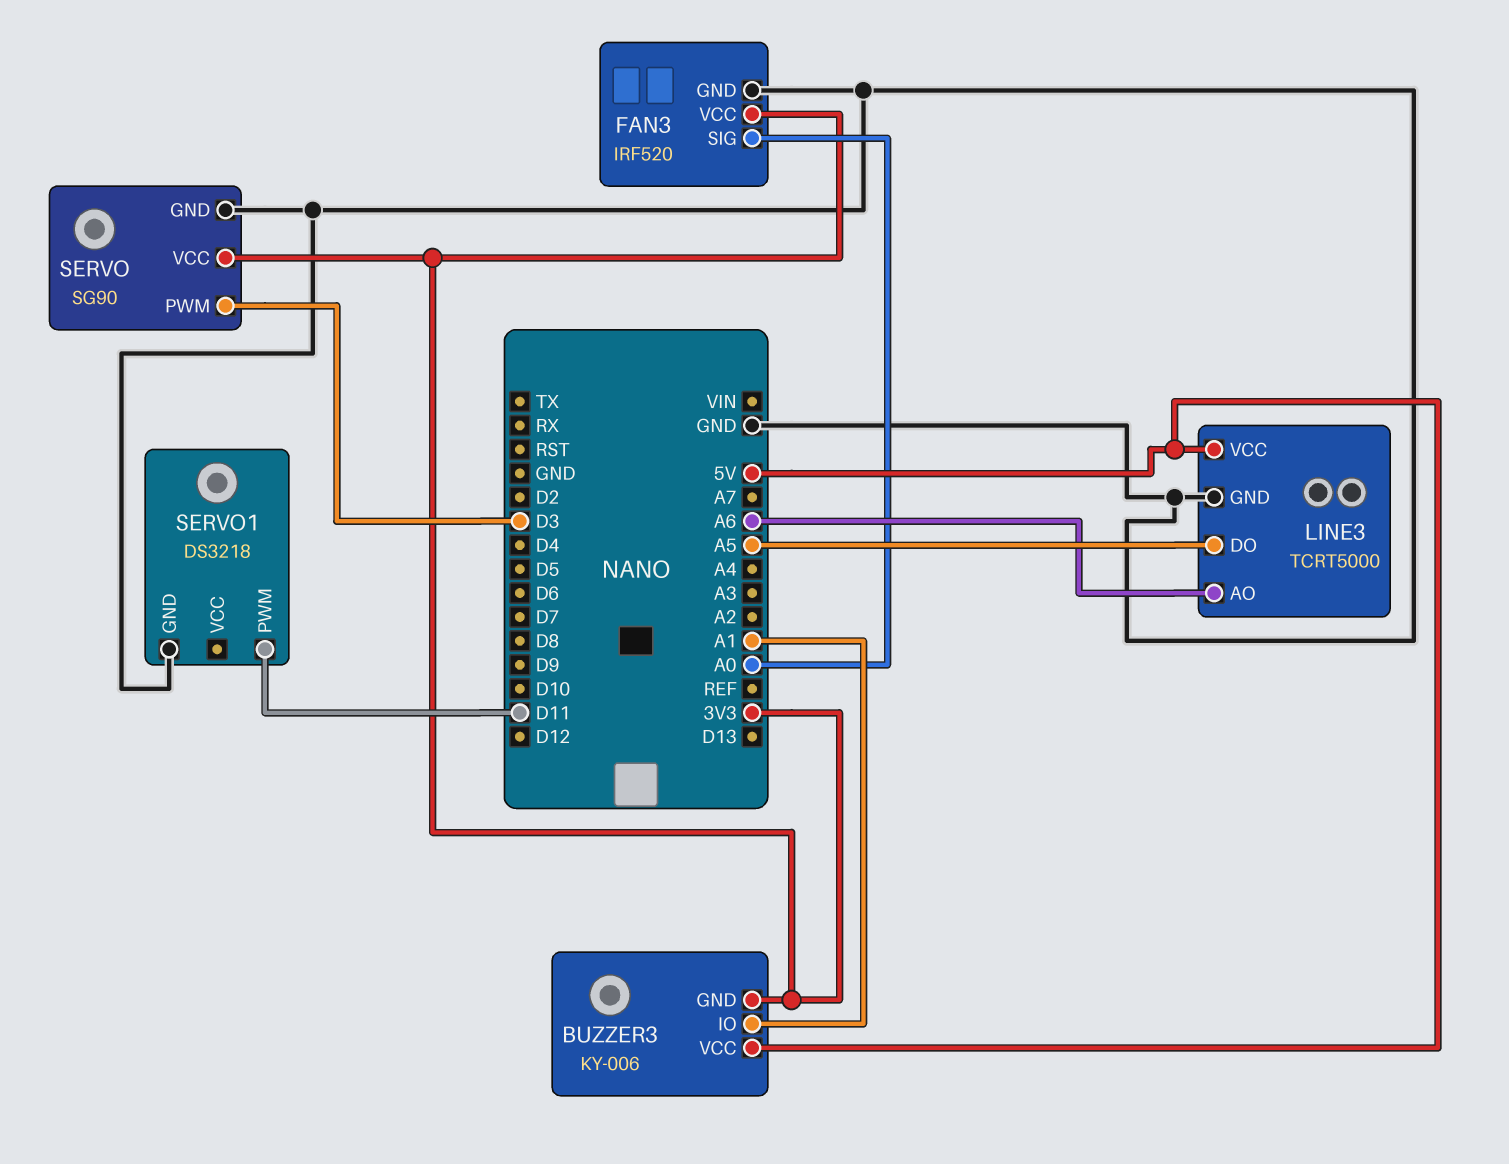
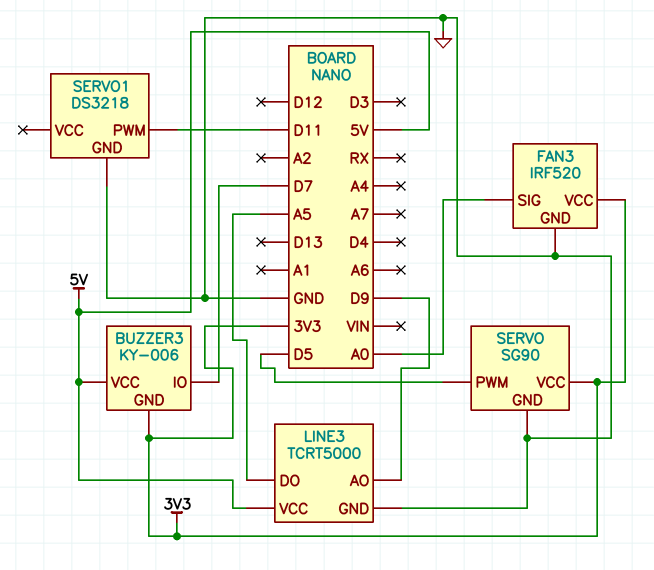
BUZZER3 pin IO: A1 -> D7
LINE3 pin AO: A6 -> D9
SERVO pin PWM: D3 -> D5

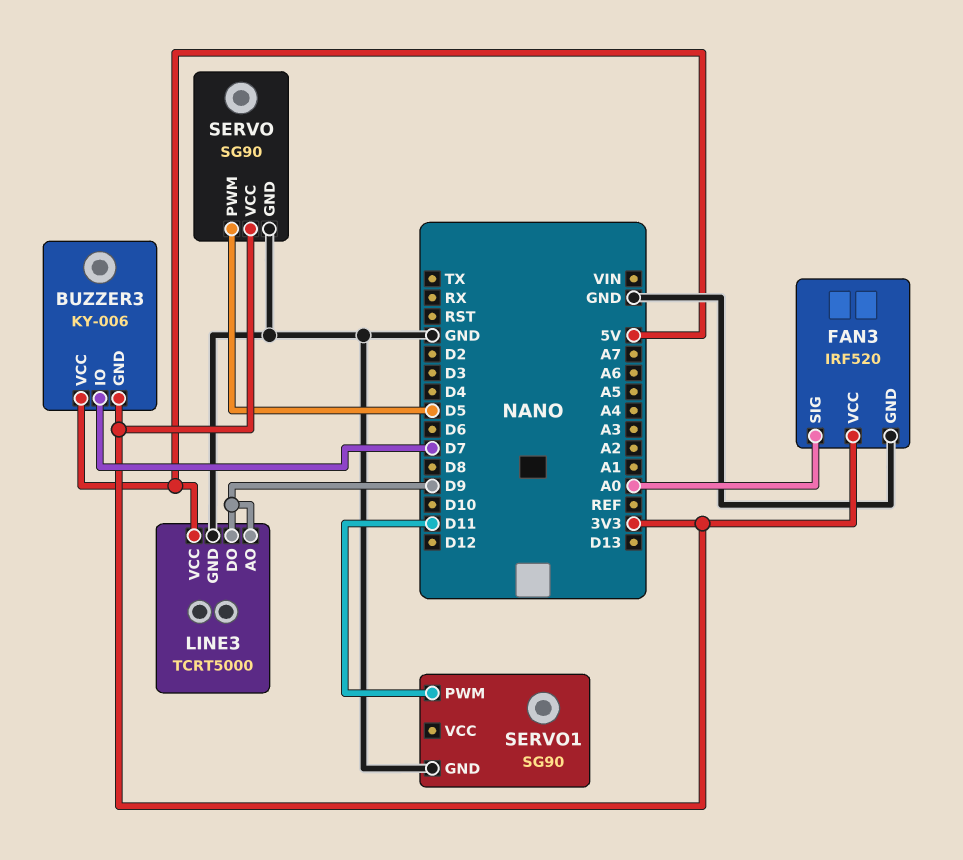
LINE3 pin DO: A5 -> D9
SERVO1: DS3218 -> SG90

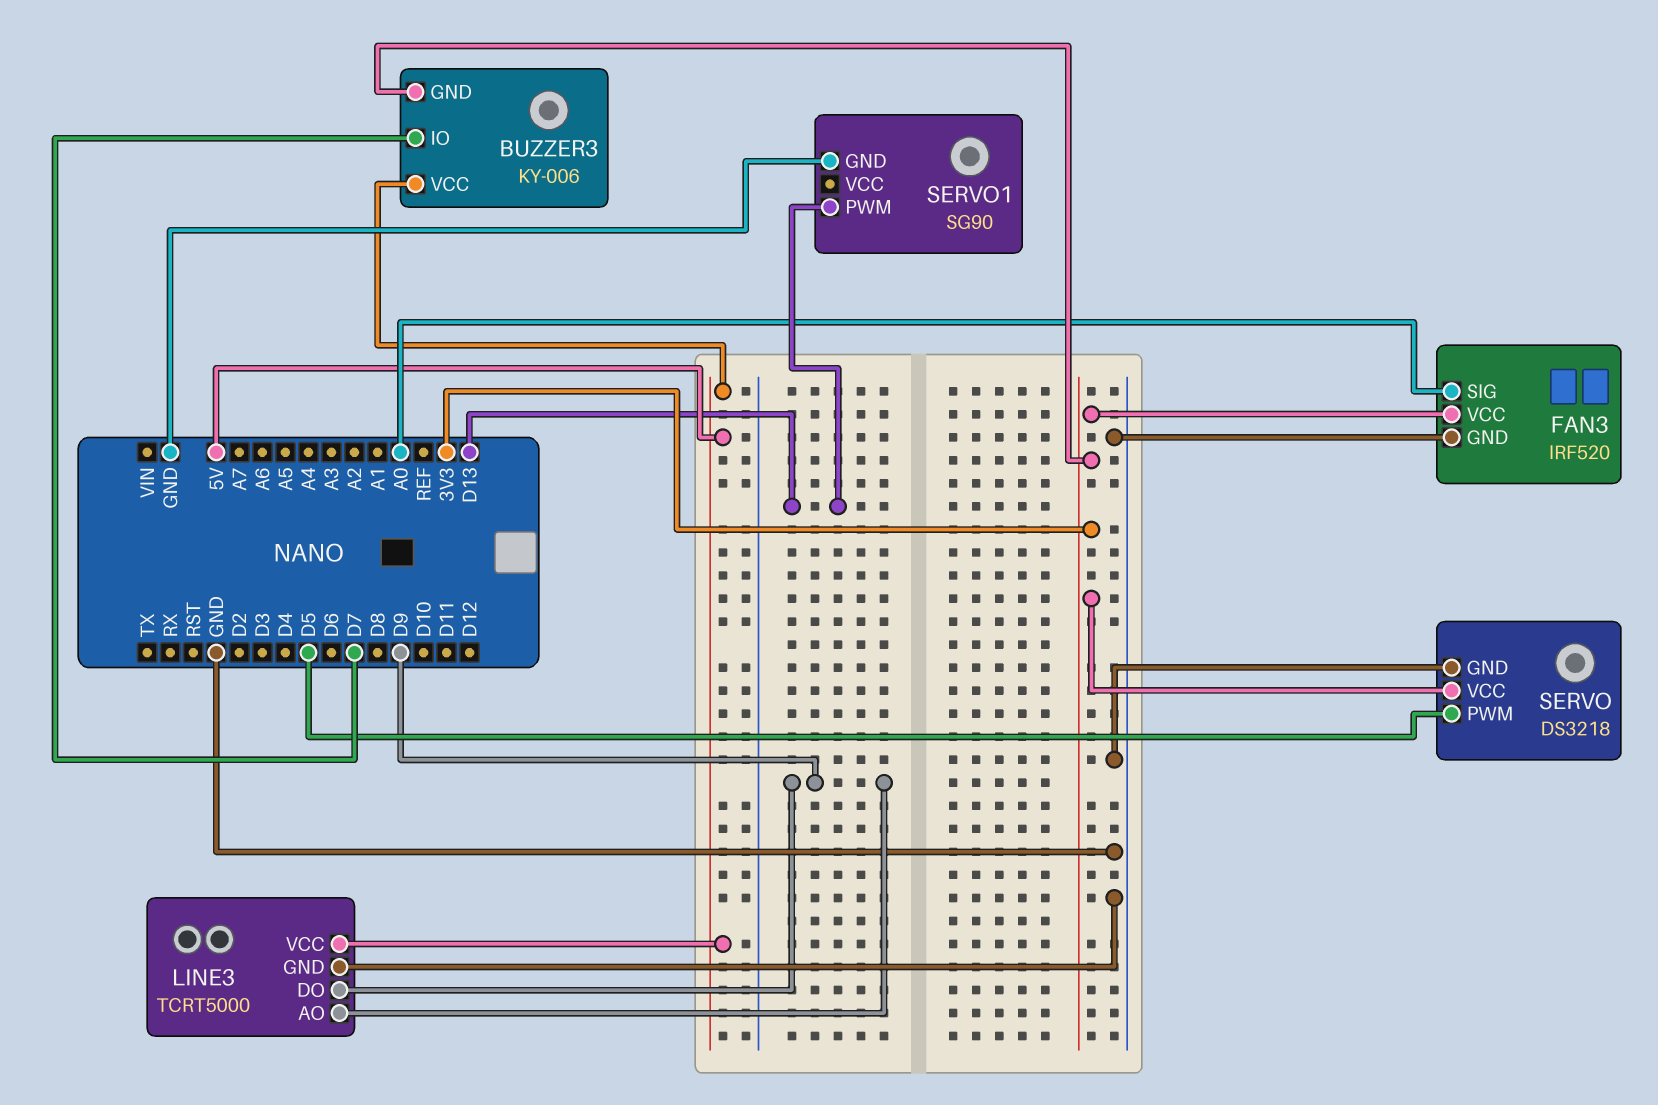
SERVO: SG90 -> DS3218
SERVO1 pin PWM: D11 -> D13

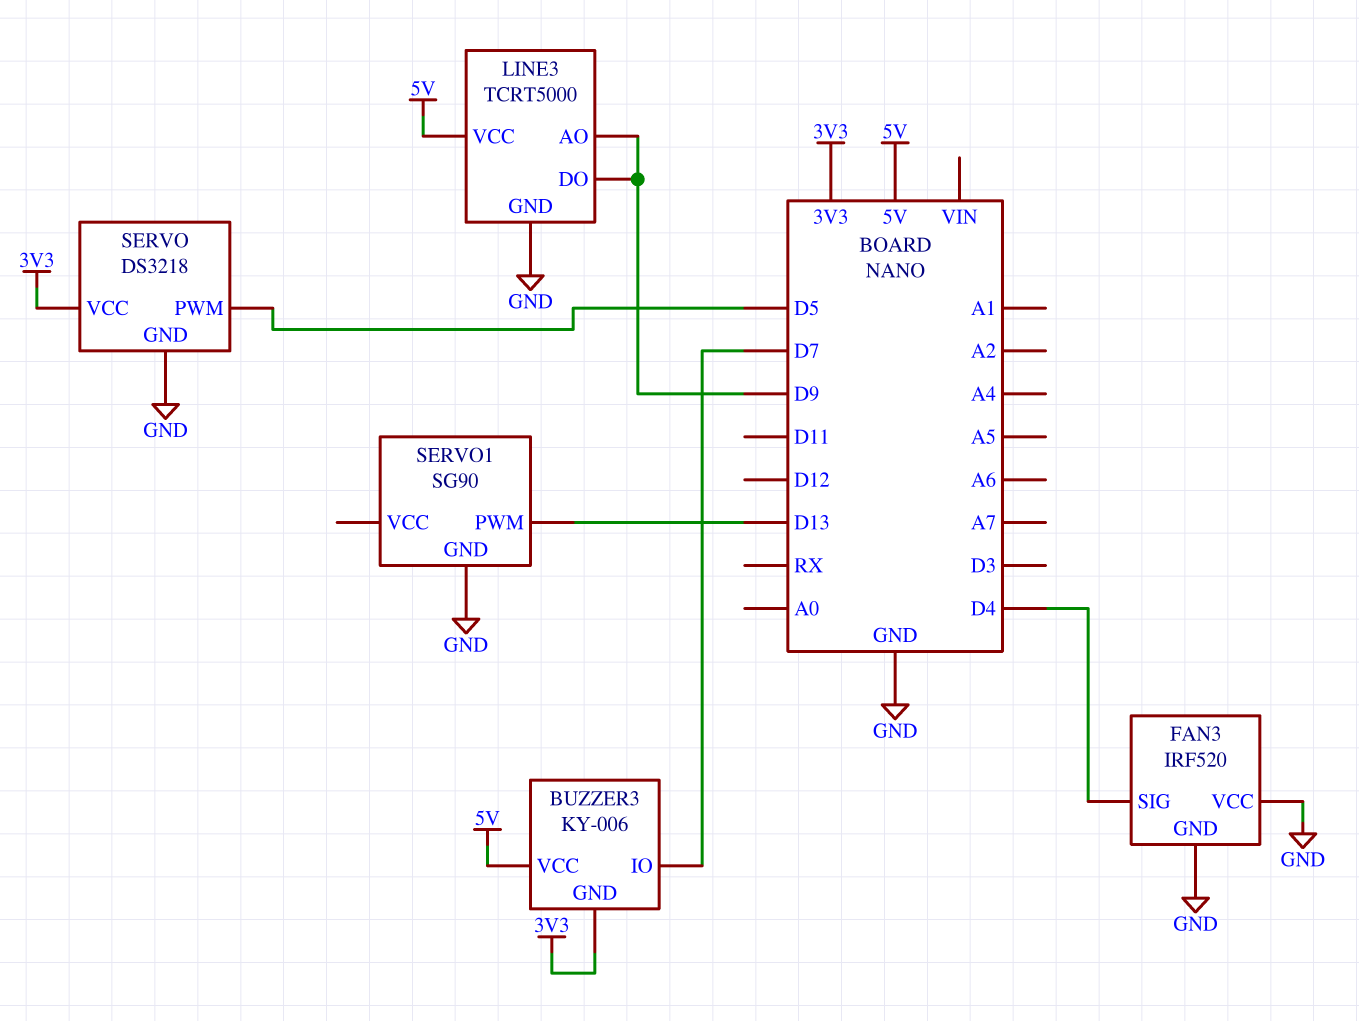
FAN3 pin SIG: A0 -> D4
FAN3 pin VCC: 3V3 -> GND

